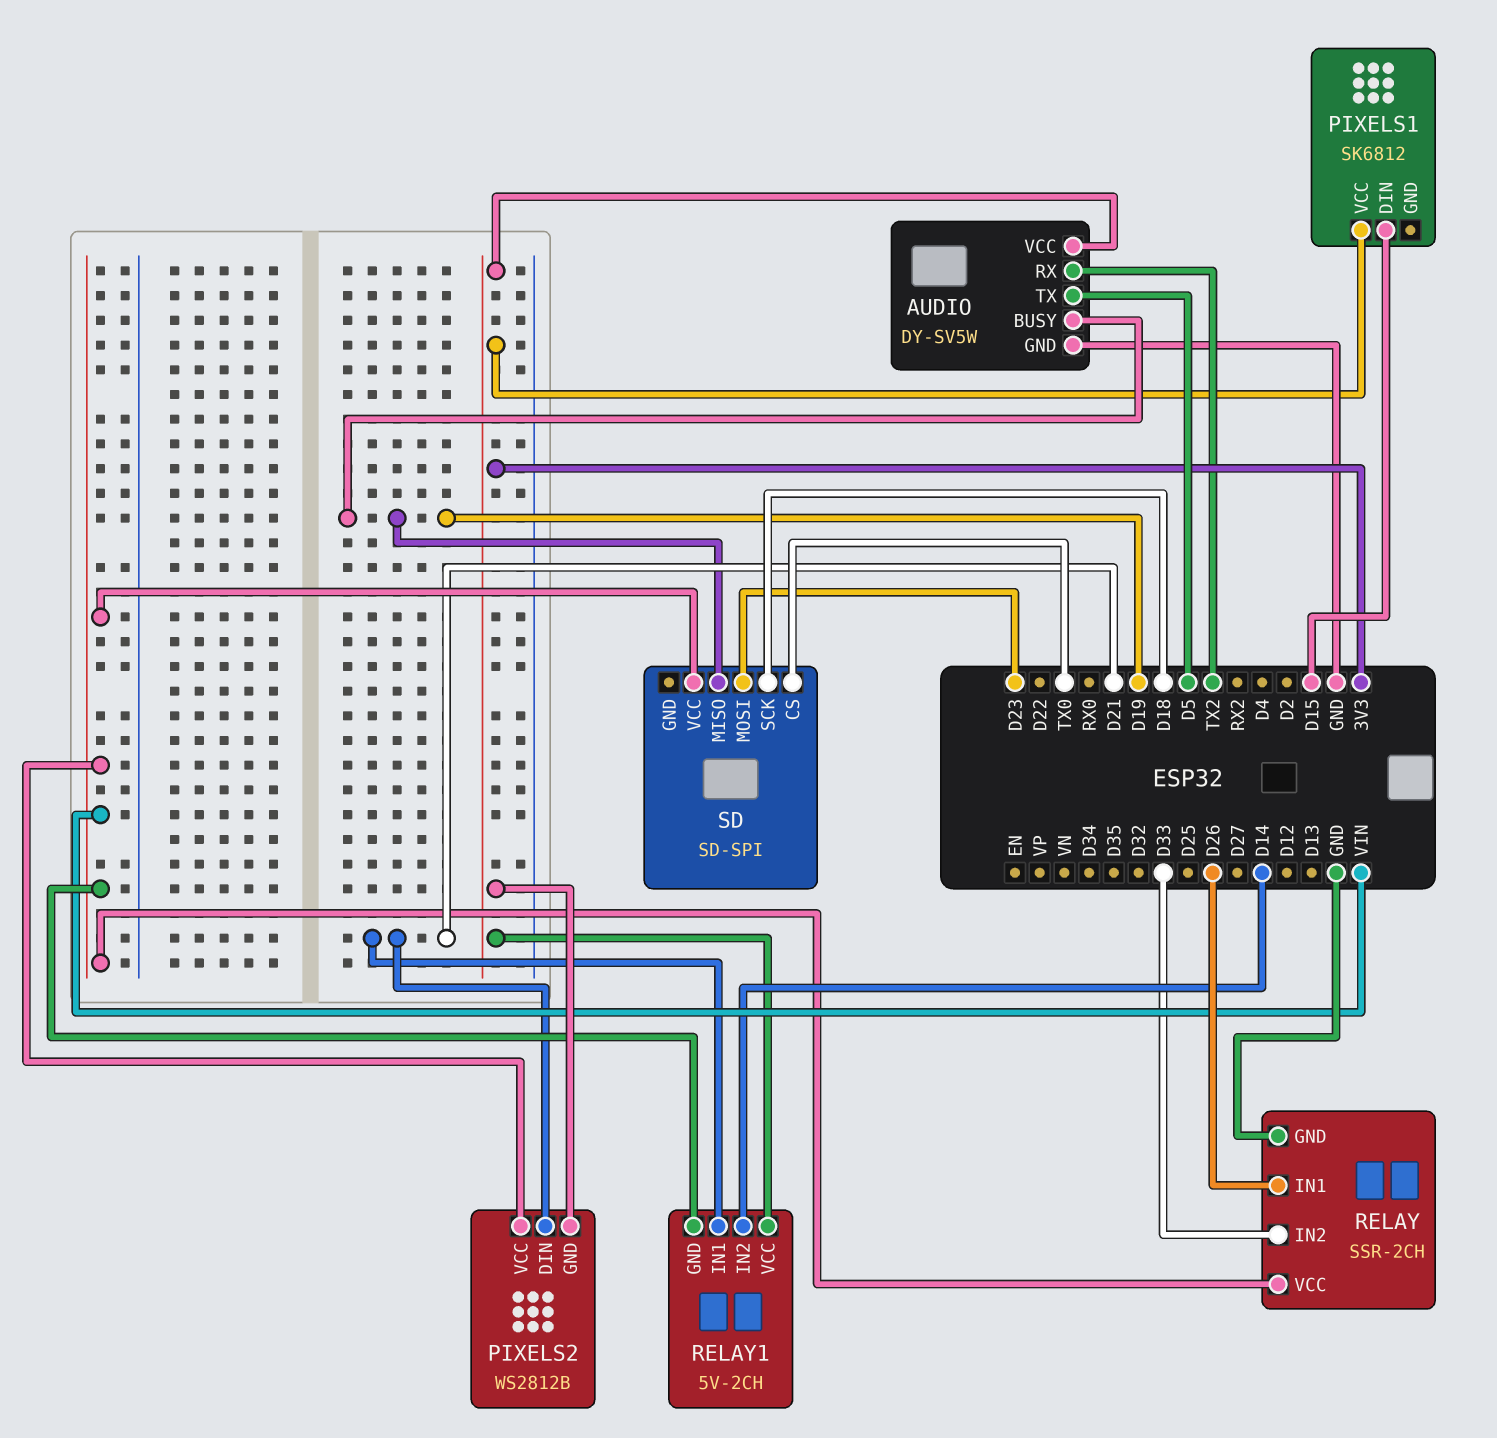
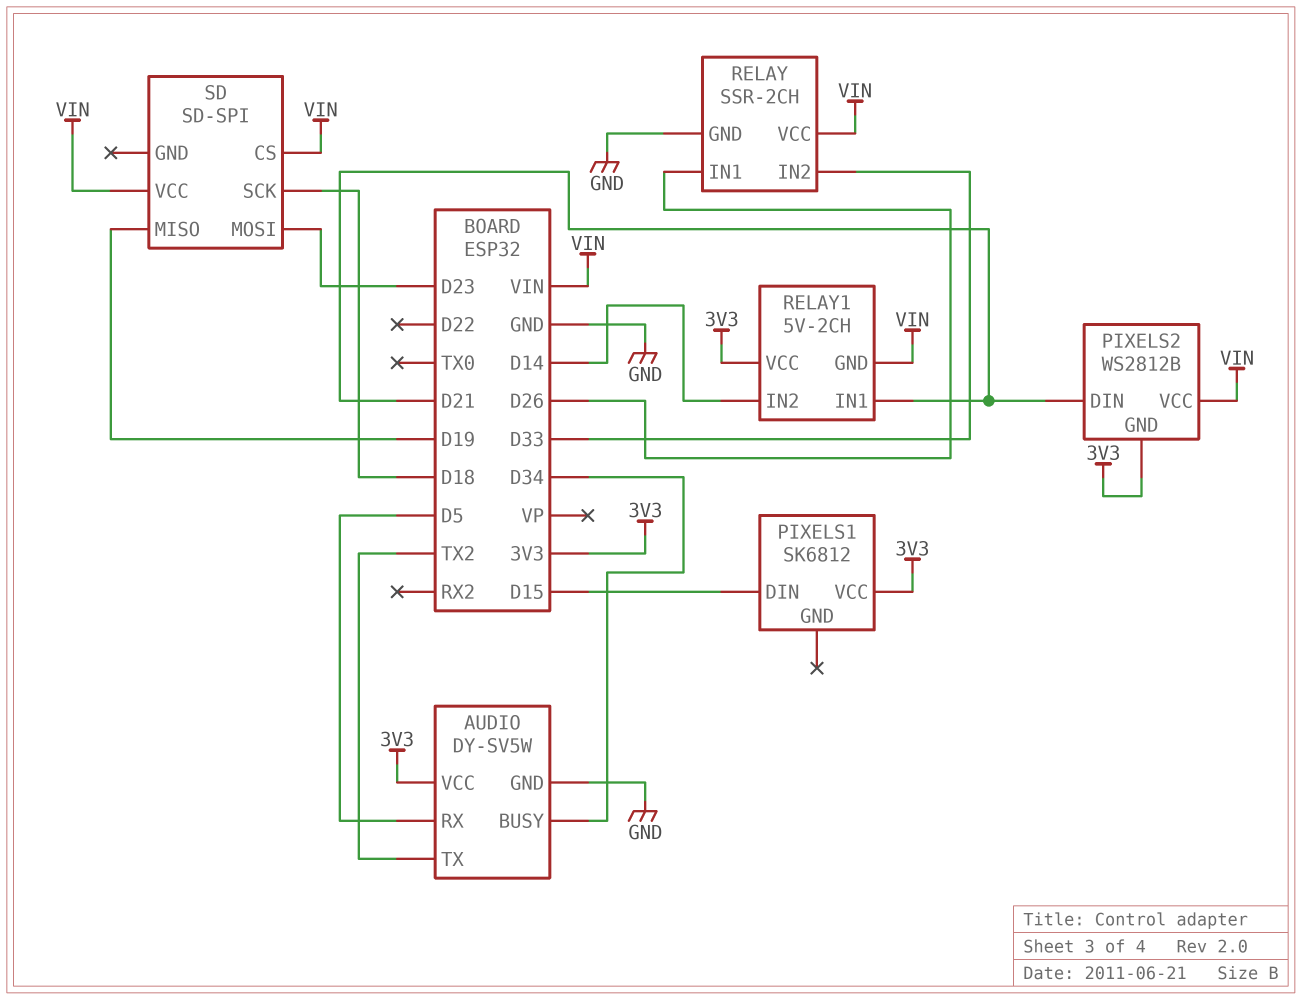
AUDIO pin BUSY: D19 -> D34
AUDIO pin RX: TX2 -> D5
AUDIO pin TX: D5 -> TX2
SD pin CS: TX0 -> VIN

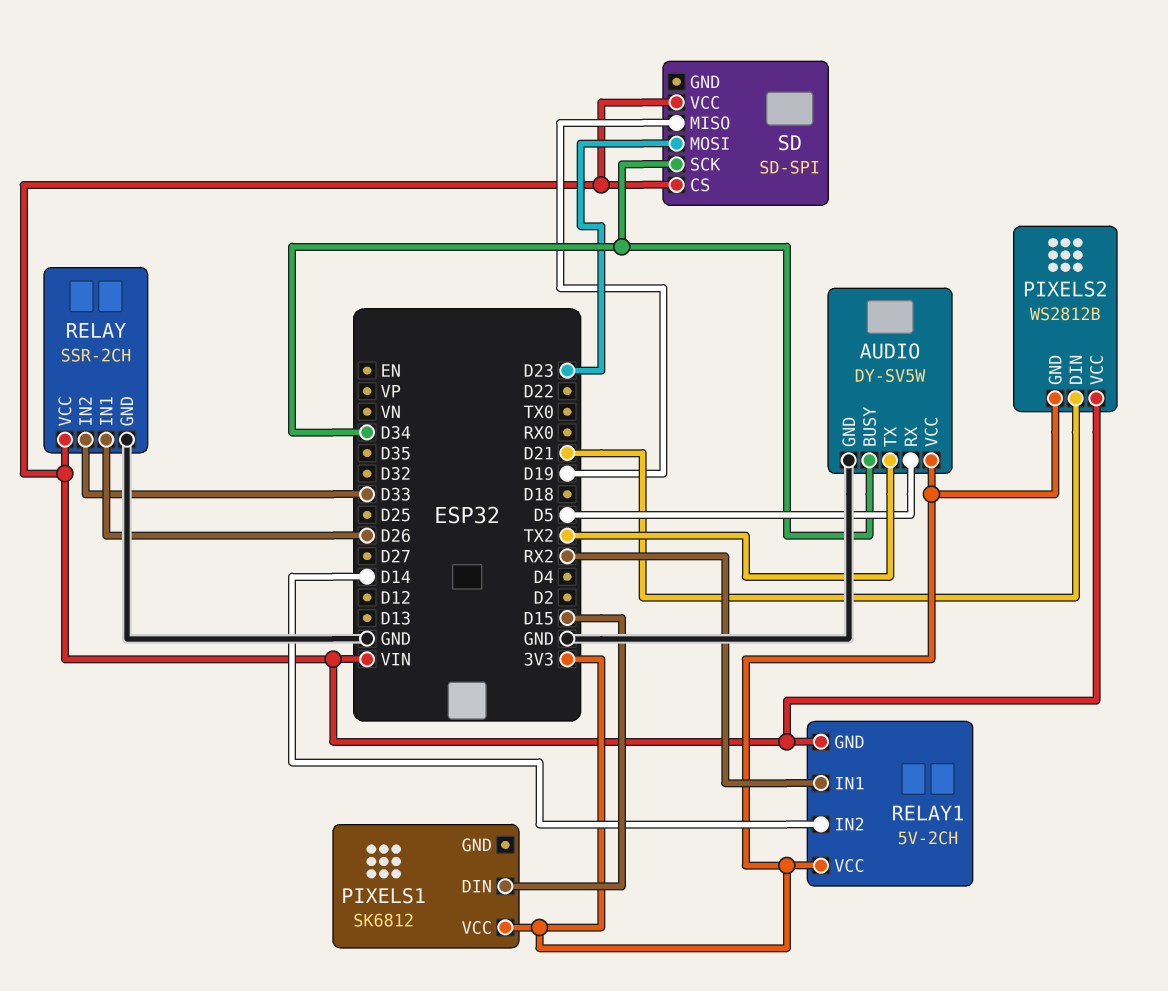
RELAY1 pin IN1: D21 -> RX2
SD pin SCK: D18 -> D34

